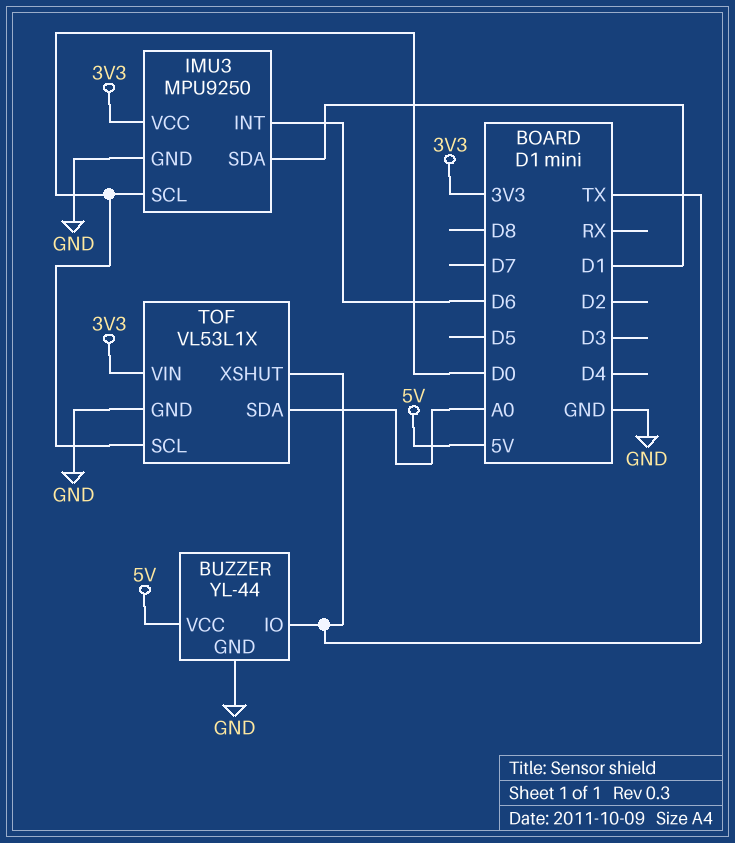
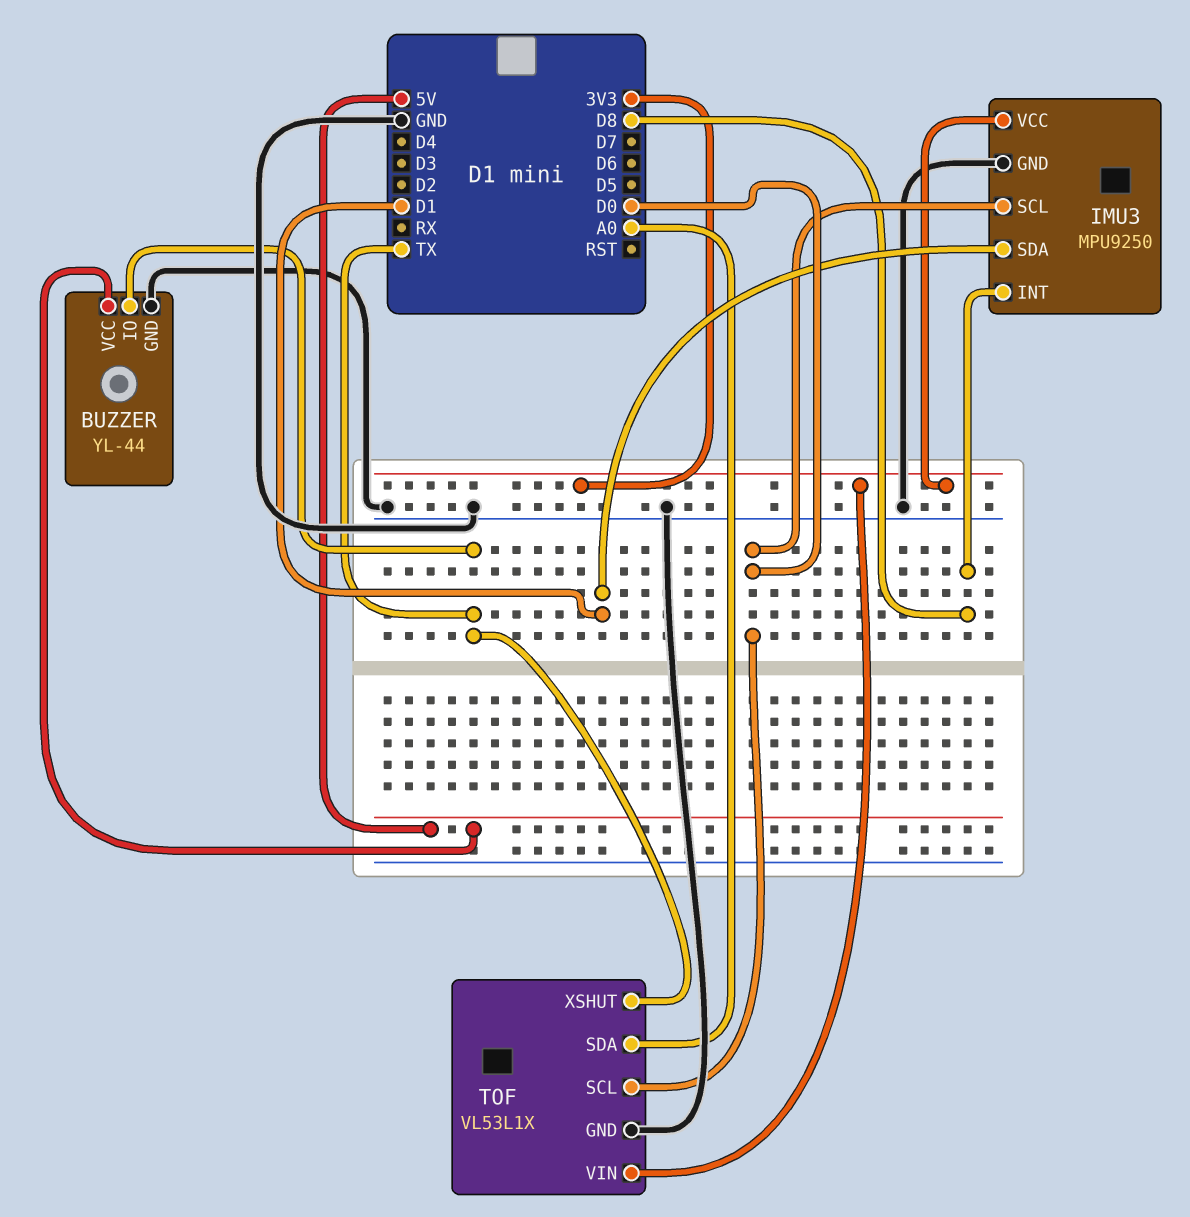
IMU3 pin INT: D6 -> D8

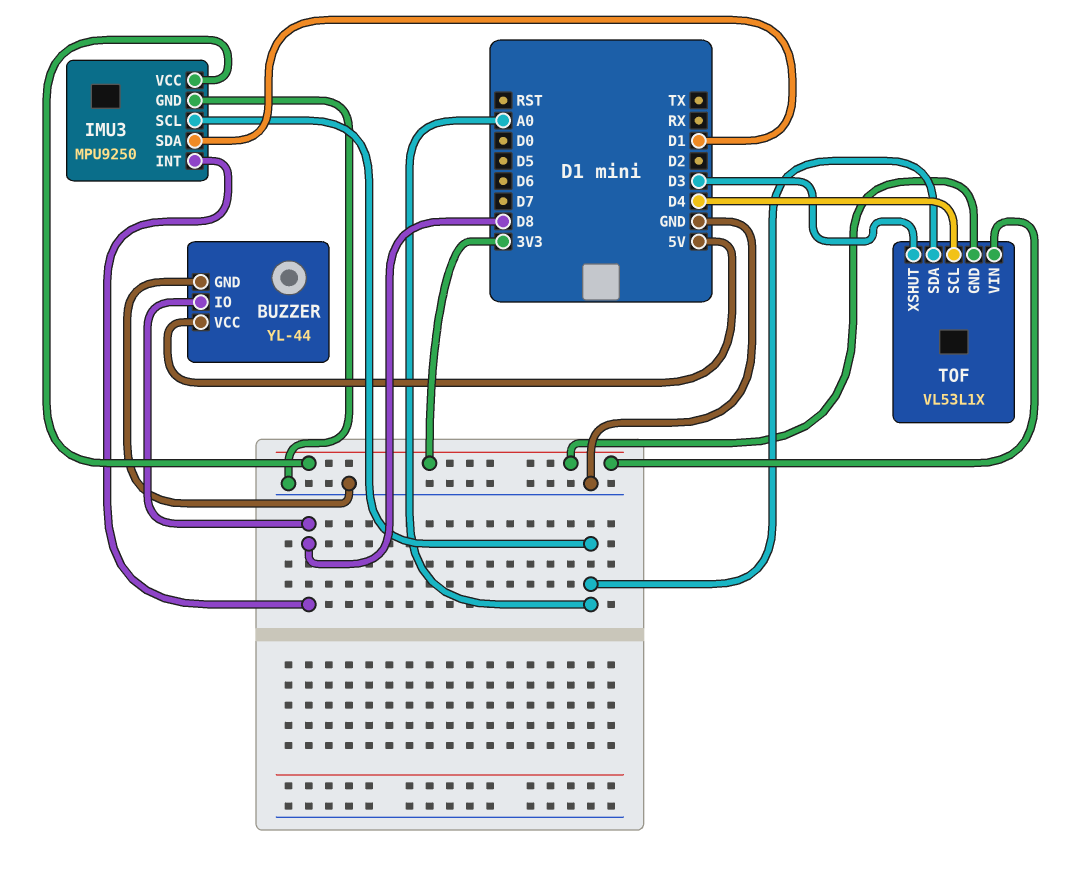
BUZZER pin IO: TX -> D8
IMU3 pin SCL: D0 -> A0
TOF pin GND: GND -> 3V3
TOF pin SCL: D0 -> D4
TOF pin XSHUT: TX -> D3

